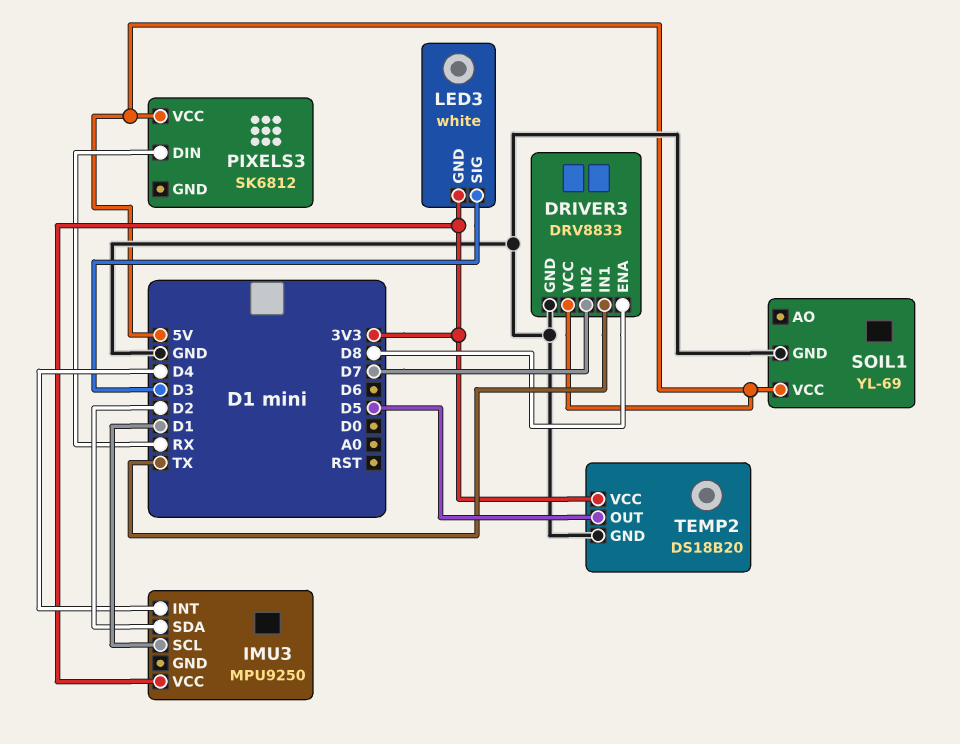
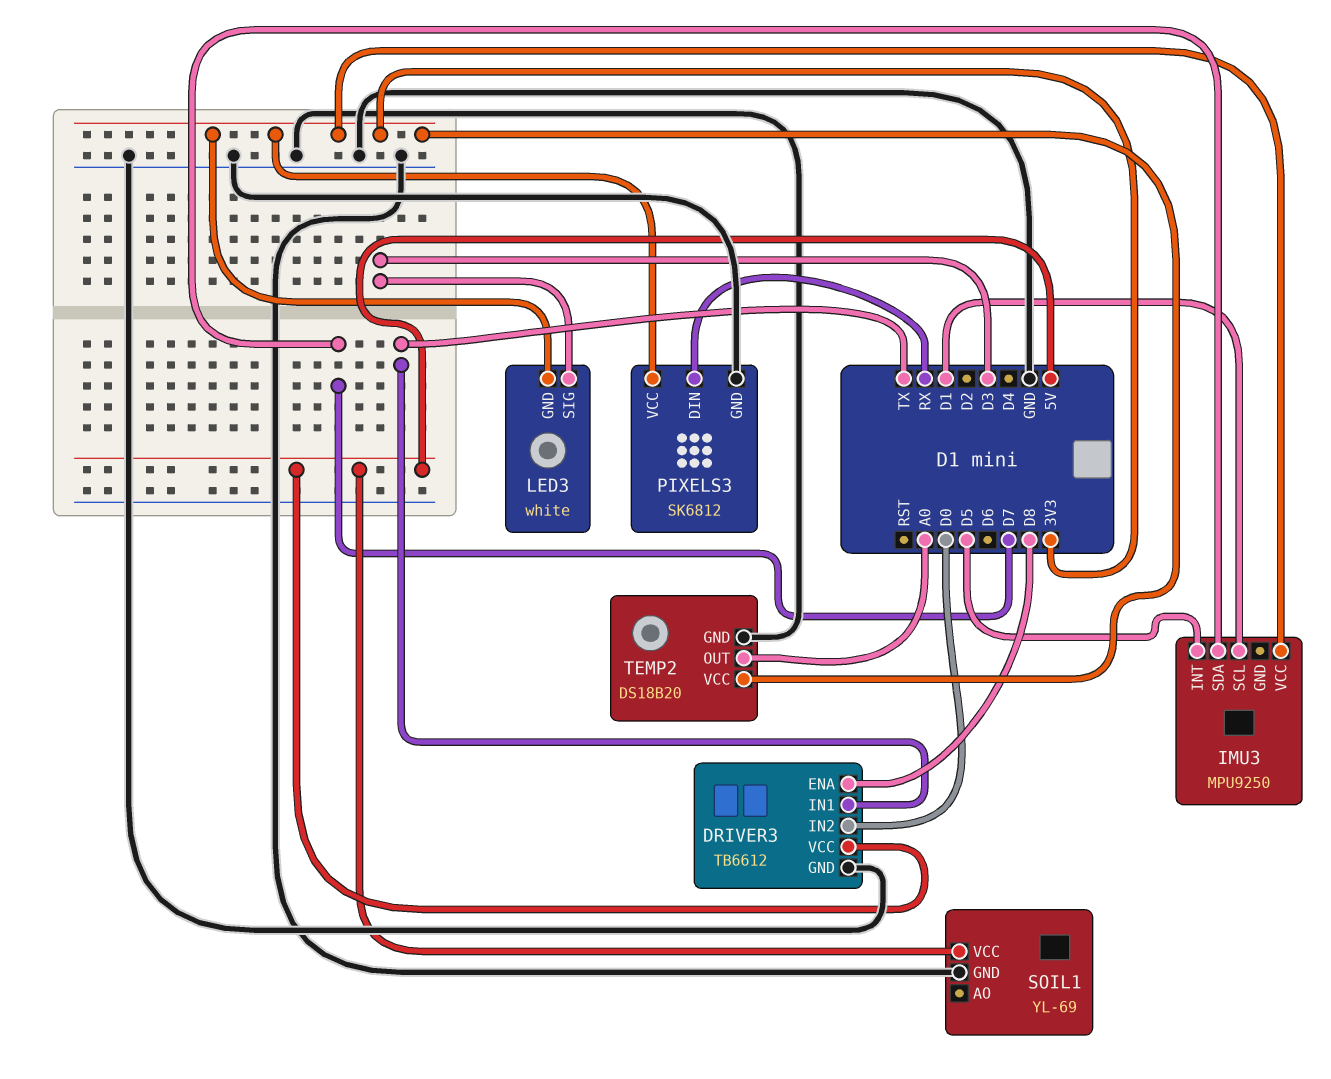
DRIVER3: DRV8833 -> TB6612
DRIVER3 pin IN2: D7 -> D0
IMU3 pin INT: D4 -> D5
IMU3 pin SDA: D2 -> D7
PIXELS3 pin GND: none -> GND
PIXELS3 pin VCC: 5V -> 3V3
TEMP2 pin OUT: D5 -> A0

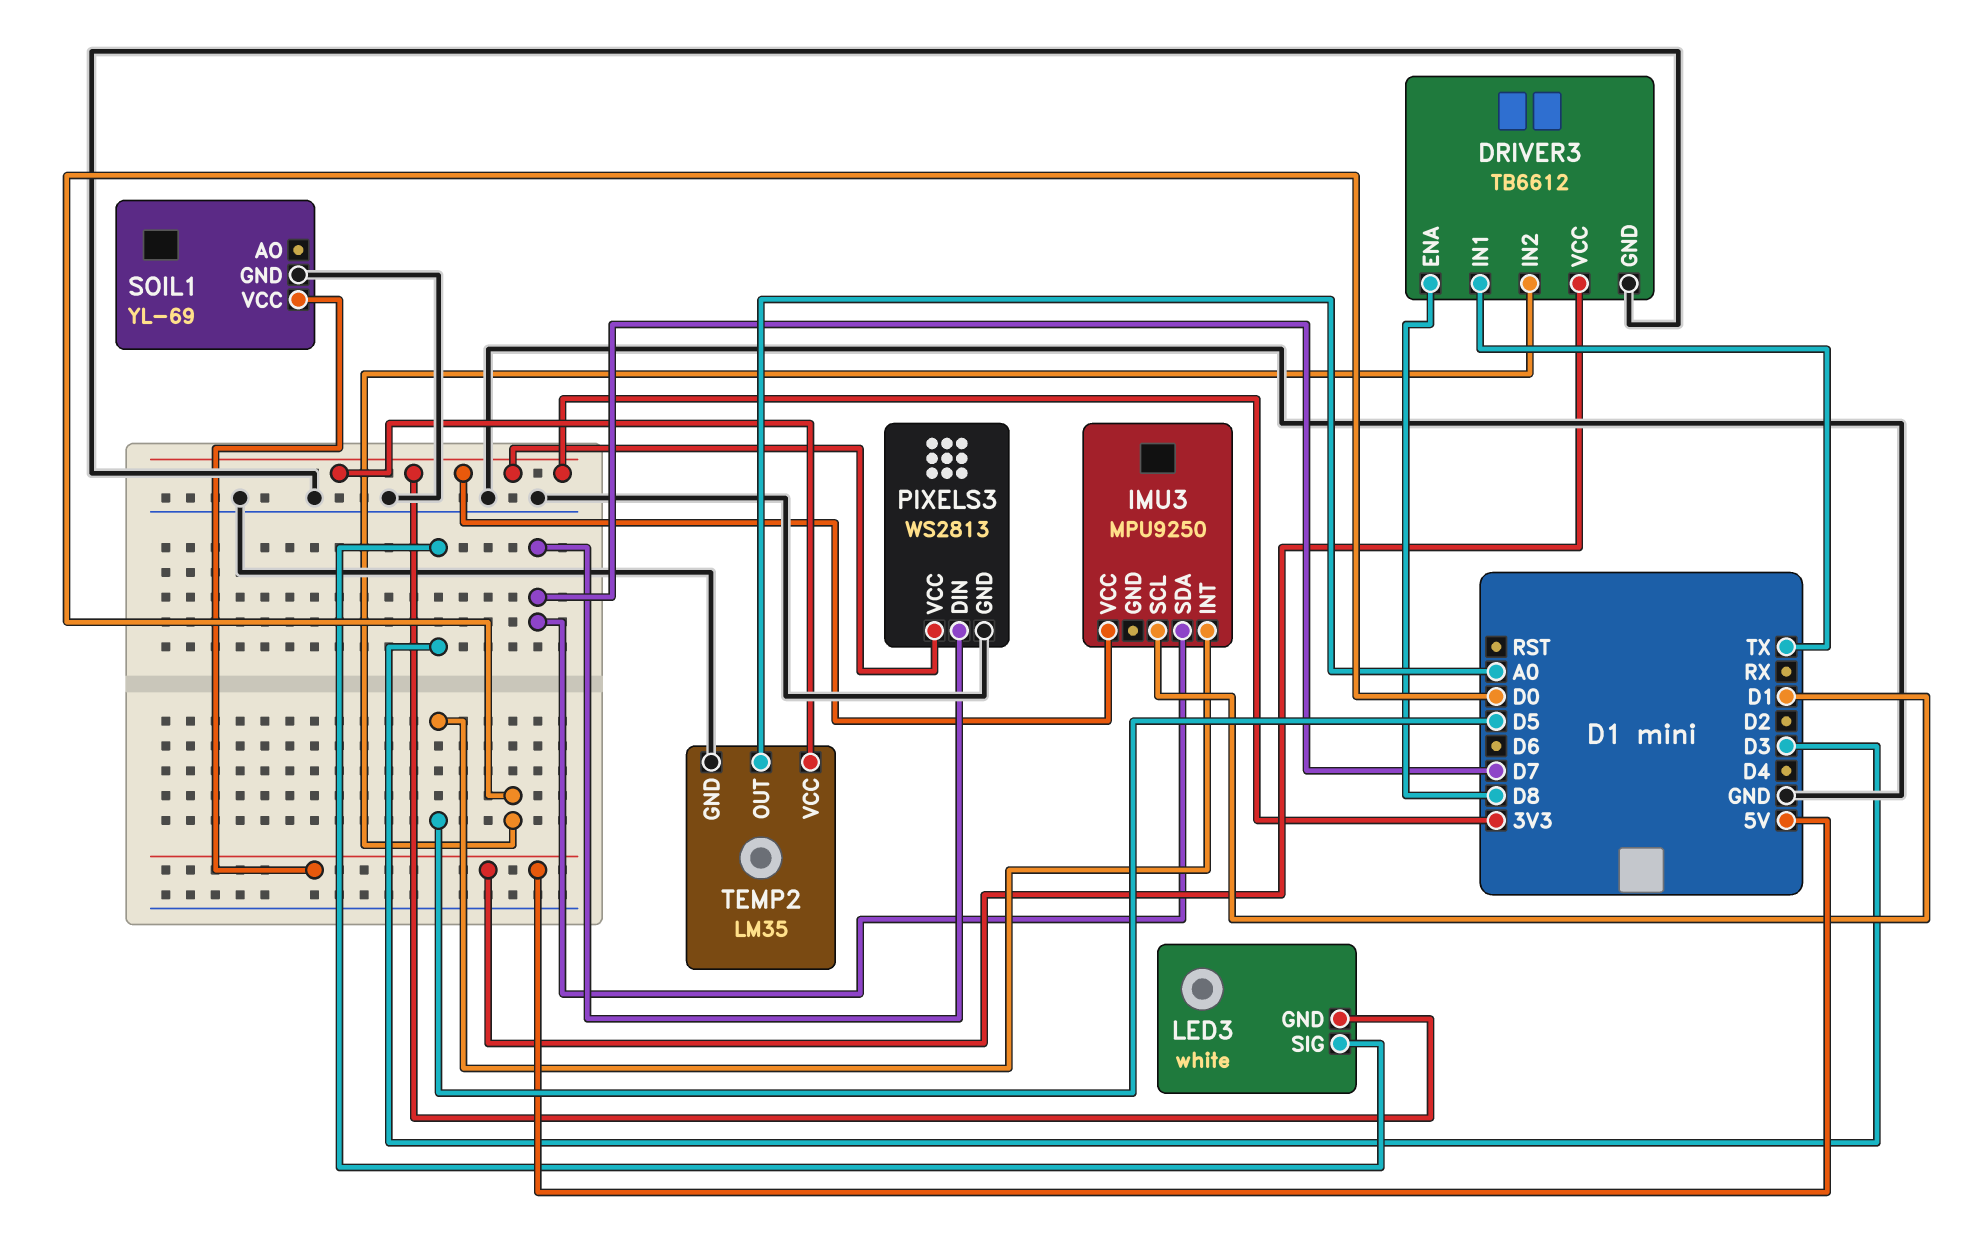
PIXELS3: SK6812 -> WS2813
PIXELS3 pin DIN: RX -> D7
TEMP2: DS18B20 -> LM35

